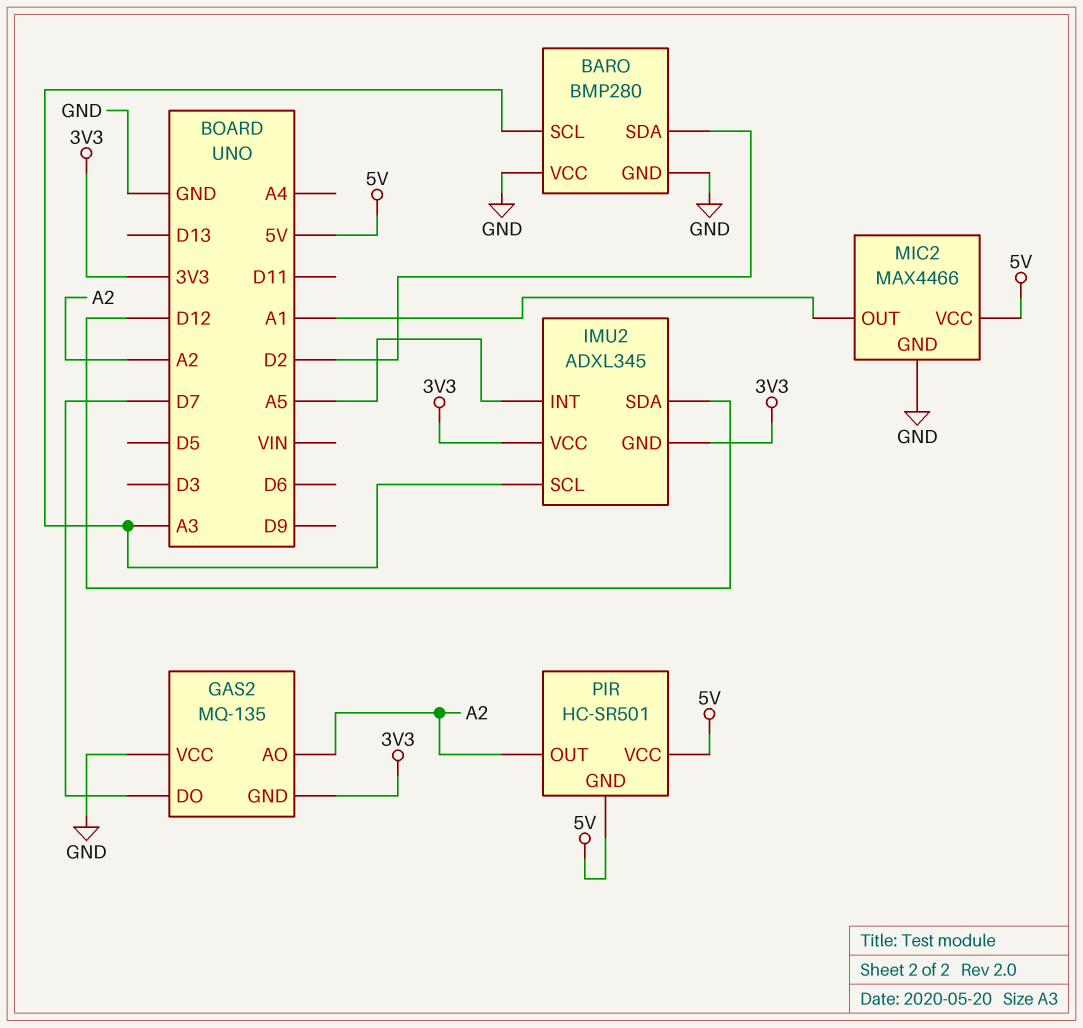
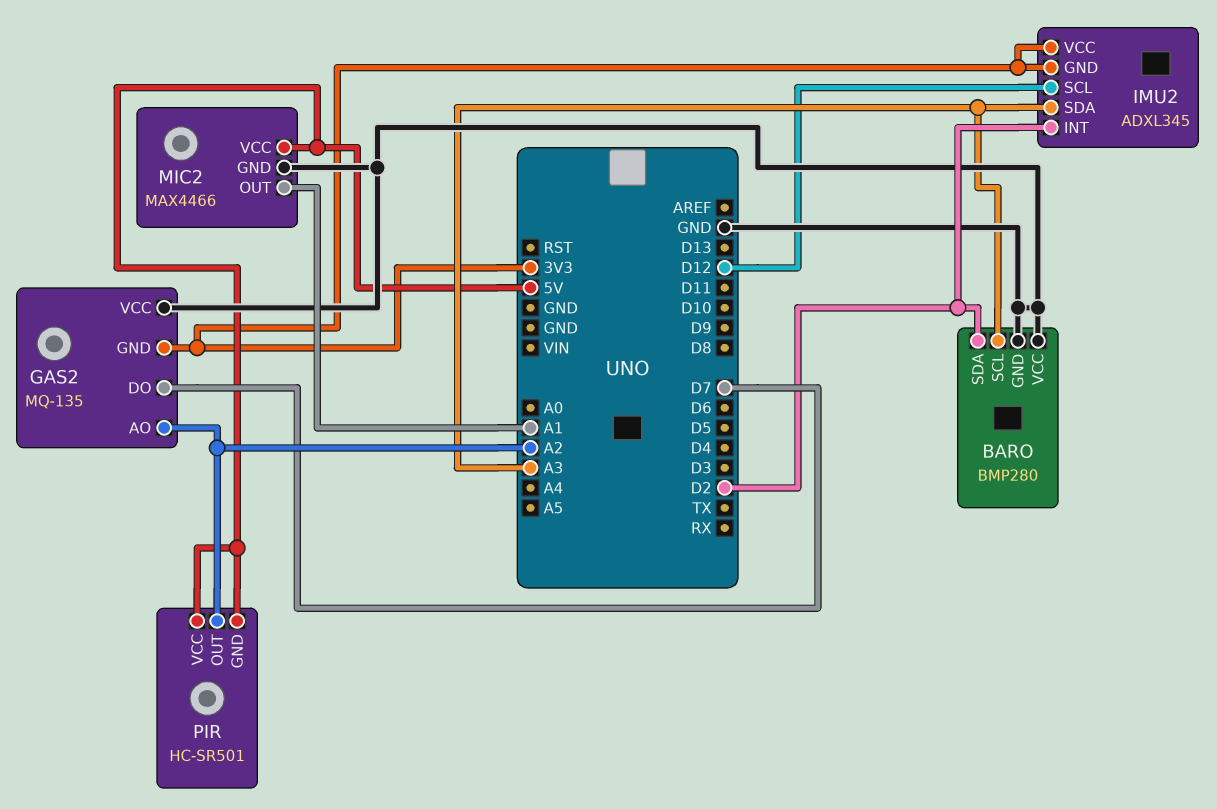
IMU2 pin INT: A5 -> D2
IMU2 pin SCL: A3 -> D12
IMU2 pin SDA: D12 -> A3

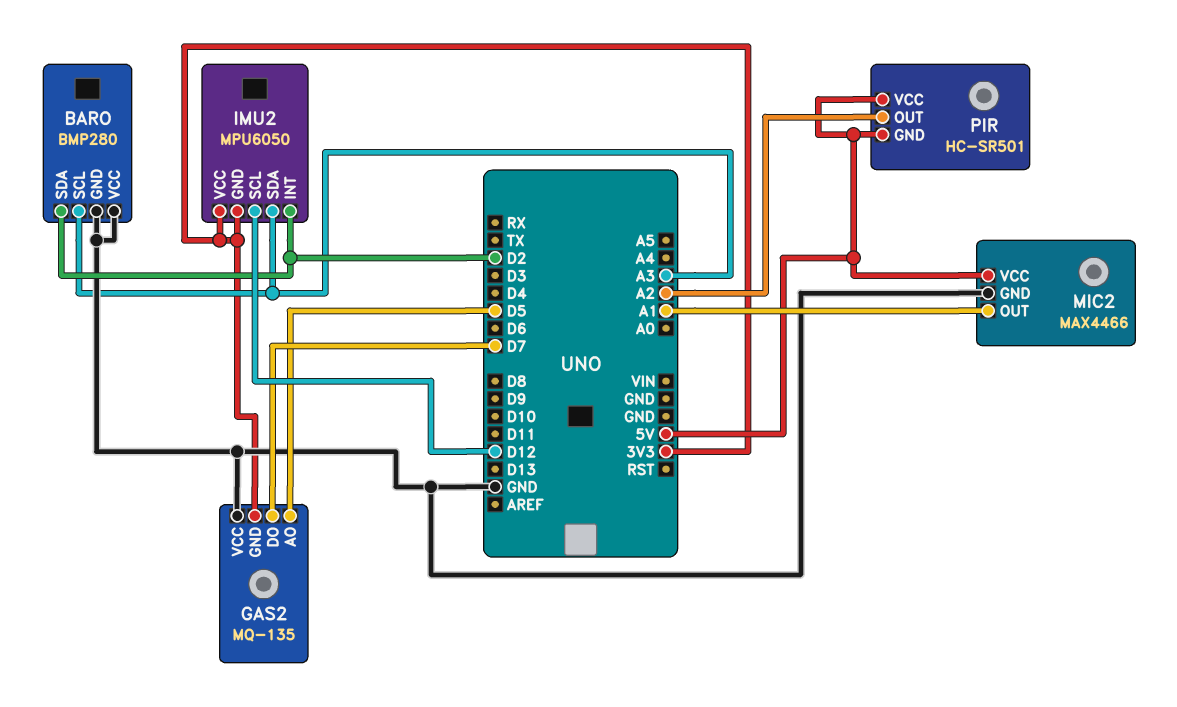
GAS2 pin AO: A2 -> D5
IMU2: ADXL345 -> MPU6050

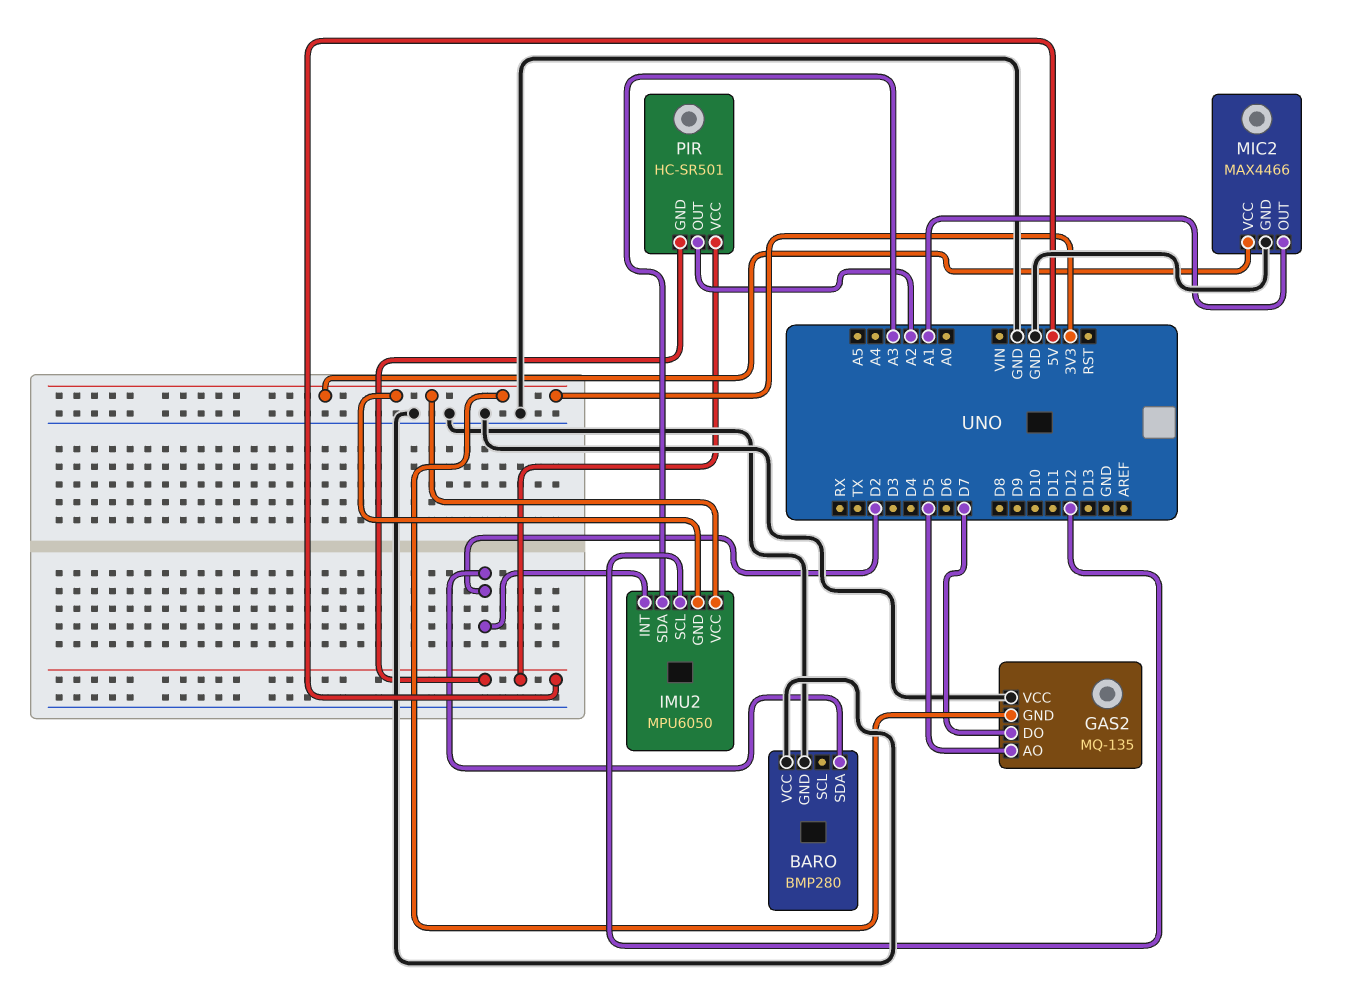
BARO pin SCL: A3 -> none
MIC2 pin VCC: 5V -> 3V3

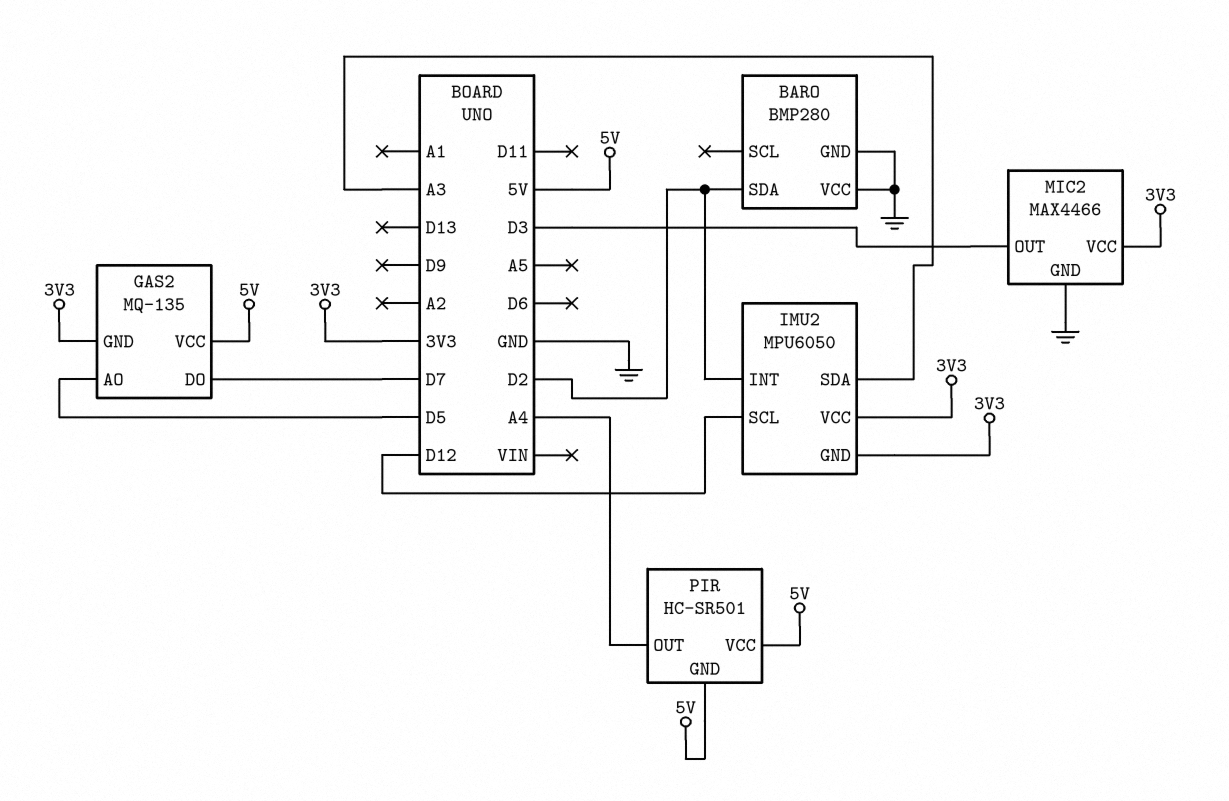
GAS2 pin VCC: GND -> 5V
MIC2 pin OUT: A1 -> D3
PIR pin OUT: A2 -> A4

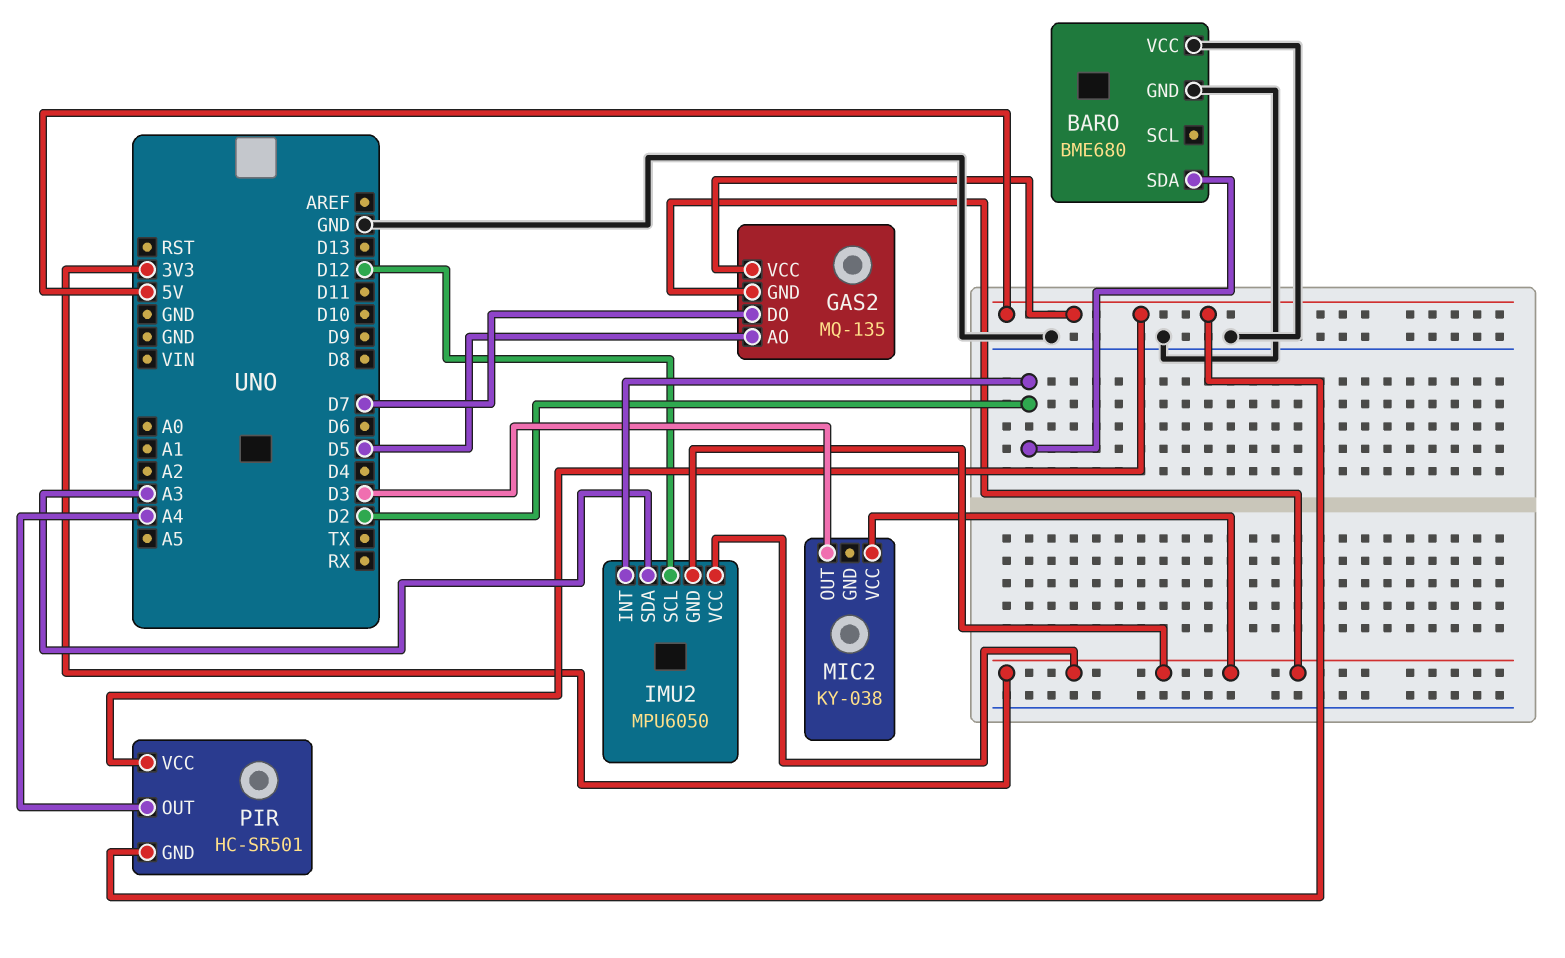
BARO: BMP280 -> BME680
MIC2: MAX4466 -> KY-038
MIC2 pin GND: GND -> none

